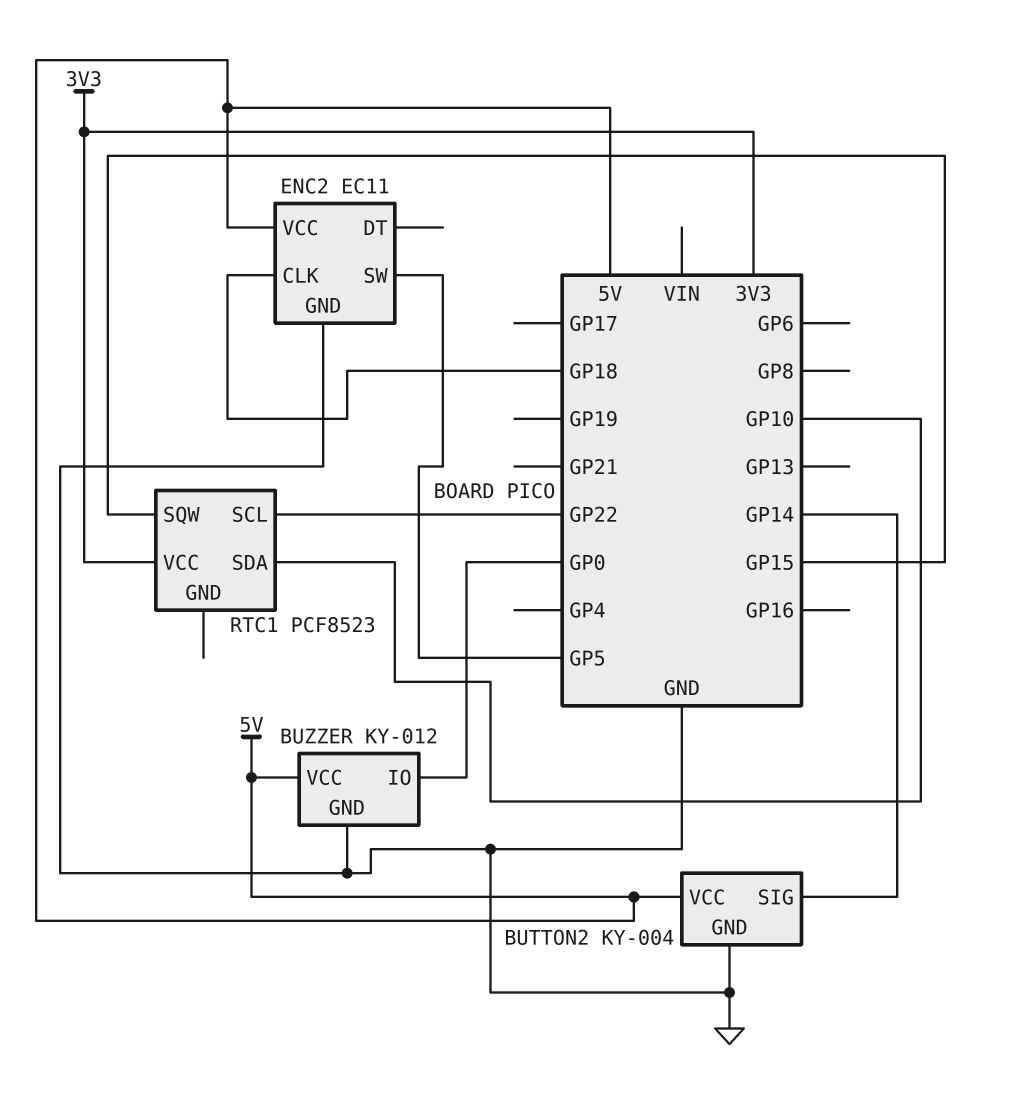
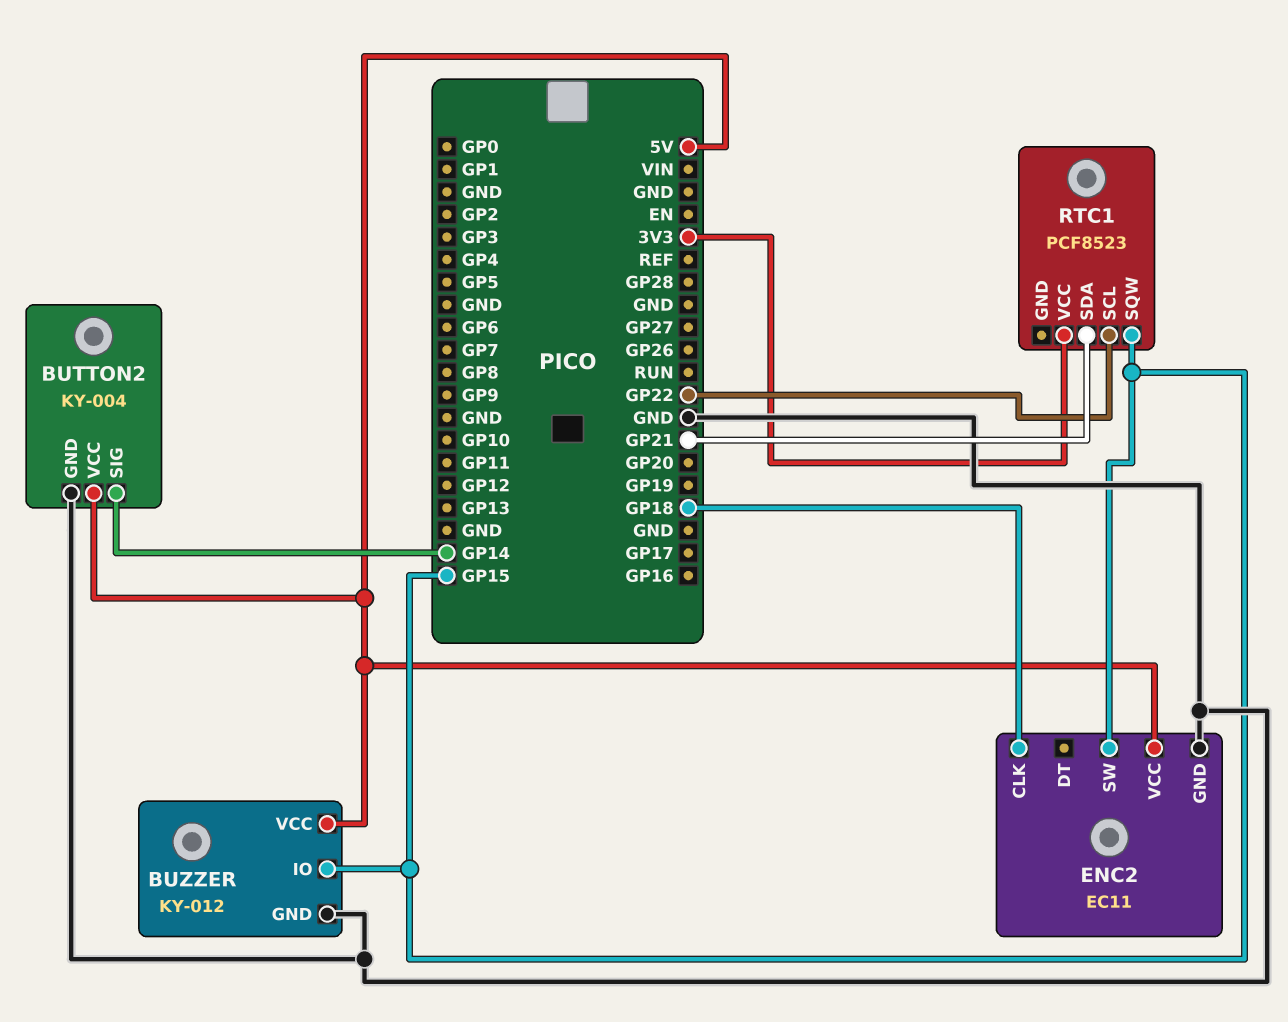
BUZZER pin IO: GP0 -> GP15
ENC2 pin SW: GP5 -> GP15
RTC1 pin SDA: GP10 -> GP21

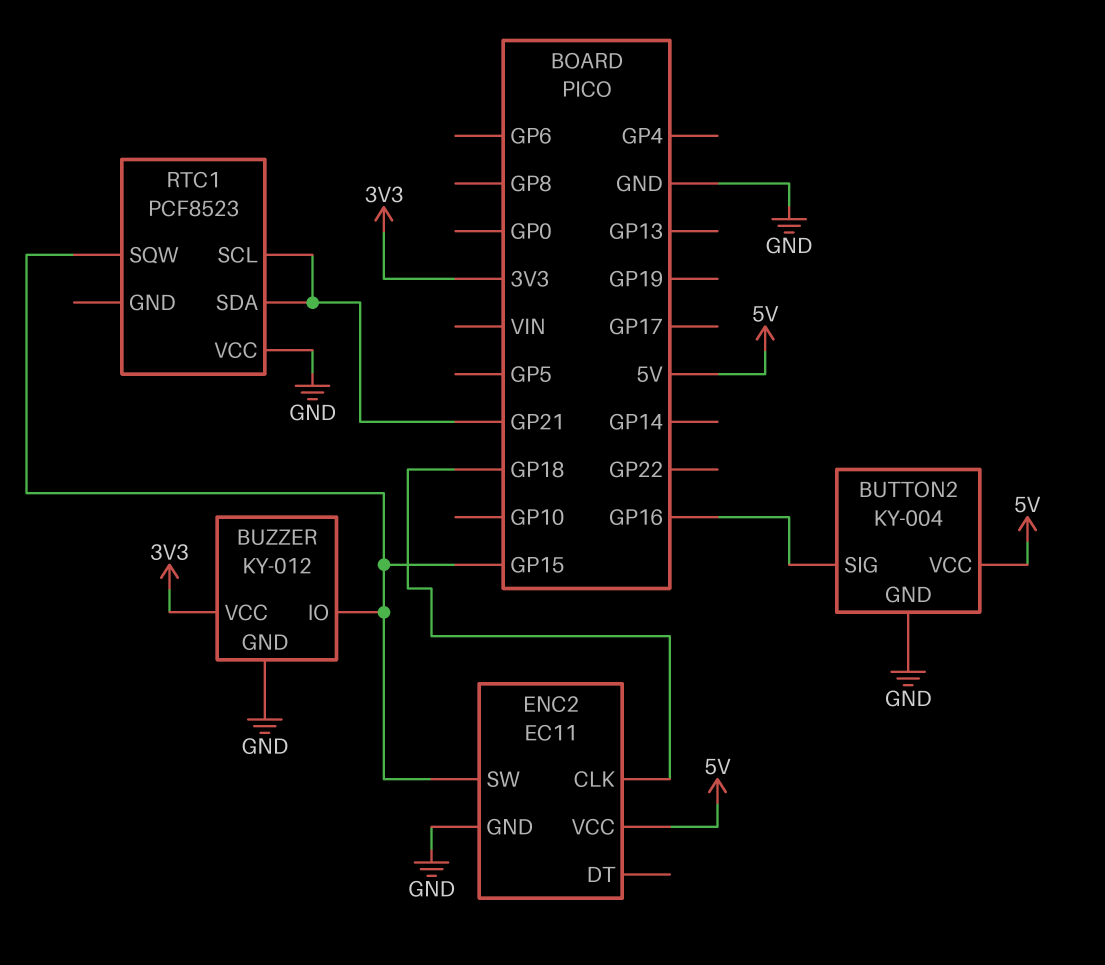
BUTTON2 pin SIG: GP14 -> GP16
BUZZER pin VCC: 5V -> 3V3
RTC1 pin SCL: GP22 -> GP21
RTC1 pin VCC: 3V3 -> GND

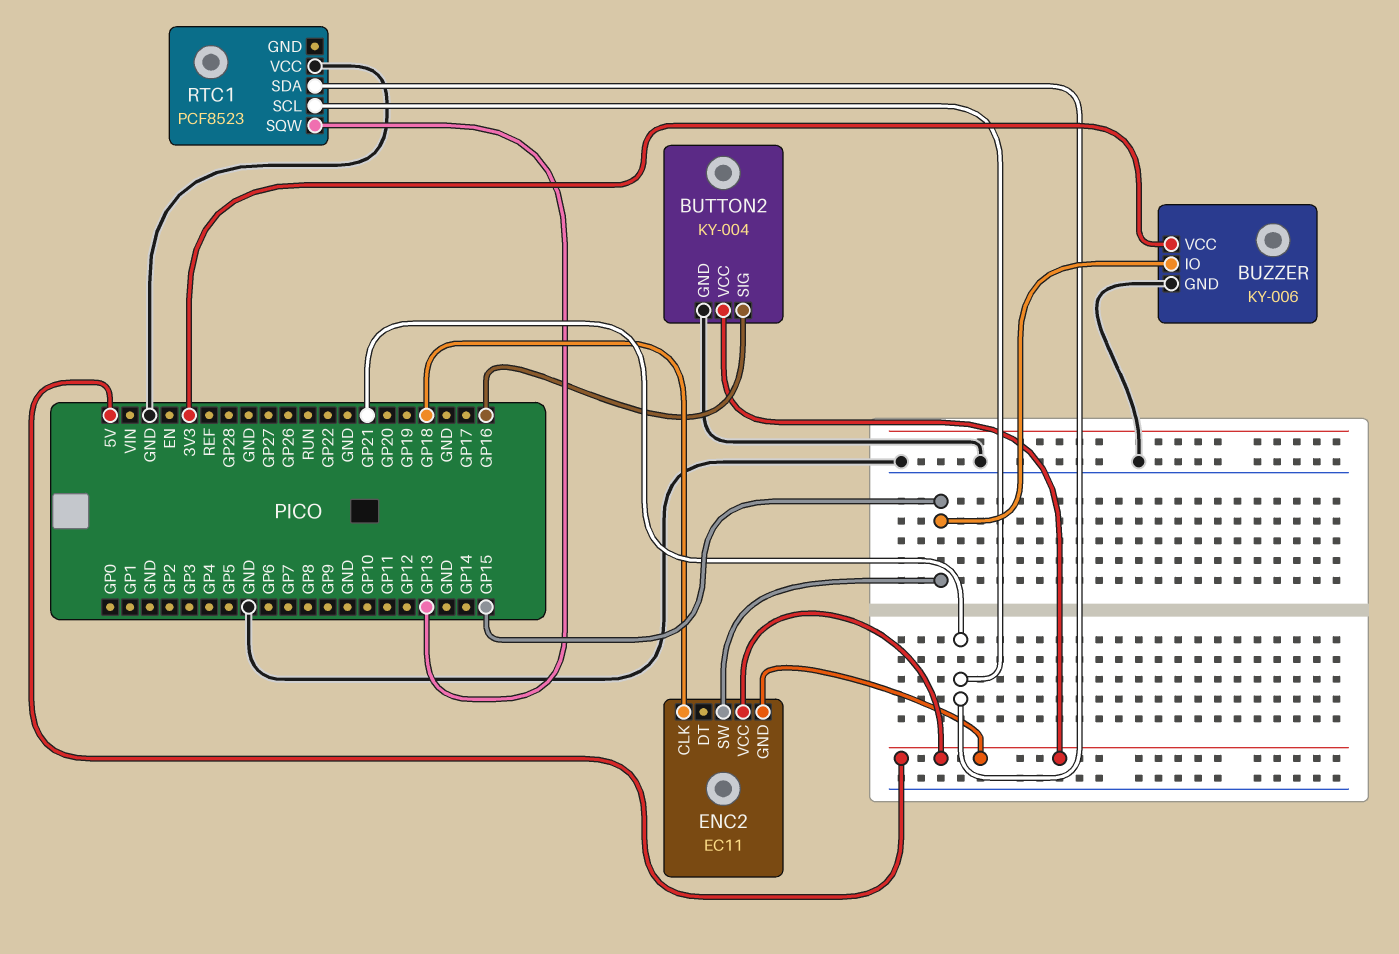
BUZZER: KY-012 -> KY-006
ENC2 pin GND: GND -> 5V
RTC1 pin SQW: GP15 -> GP13

